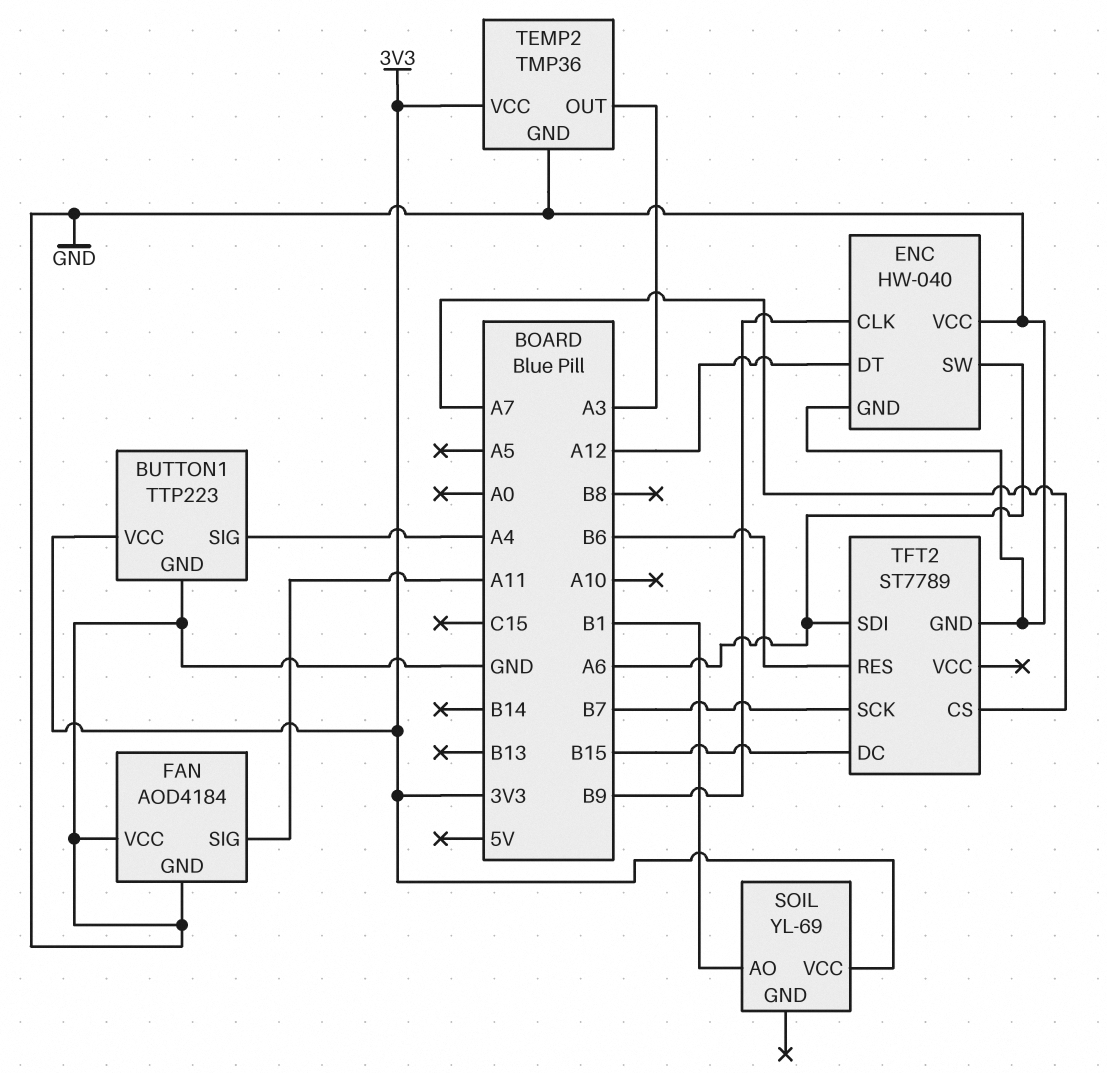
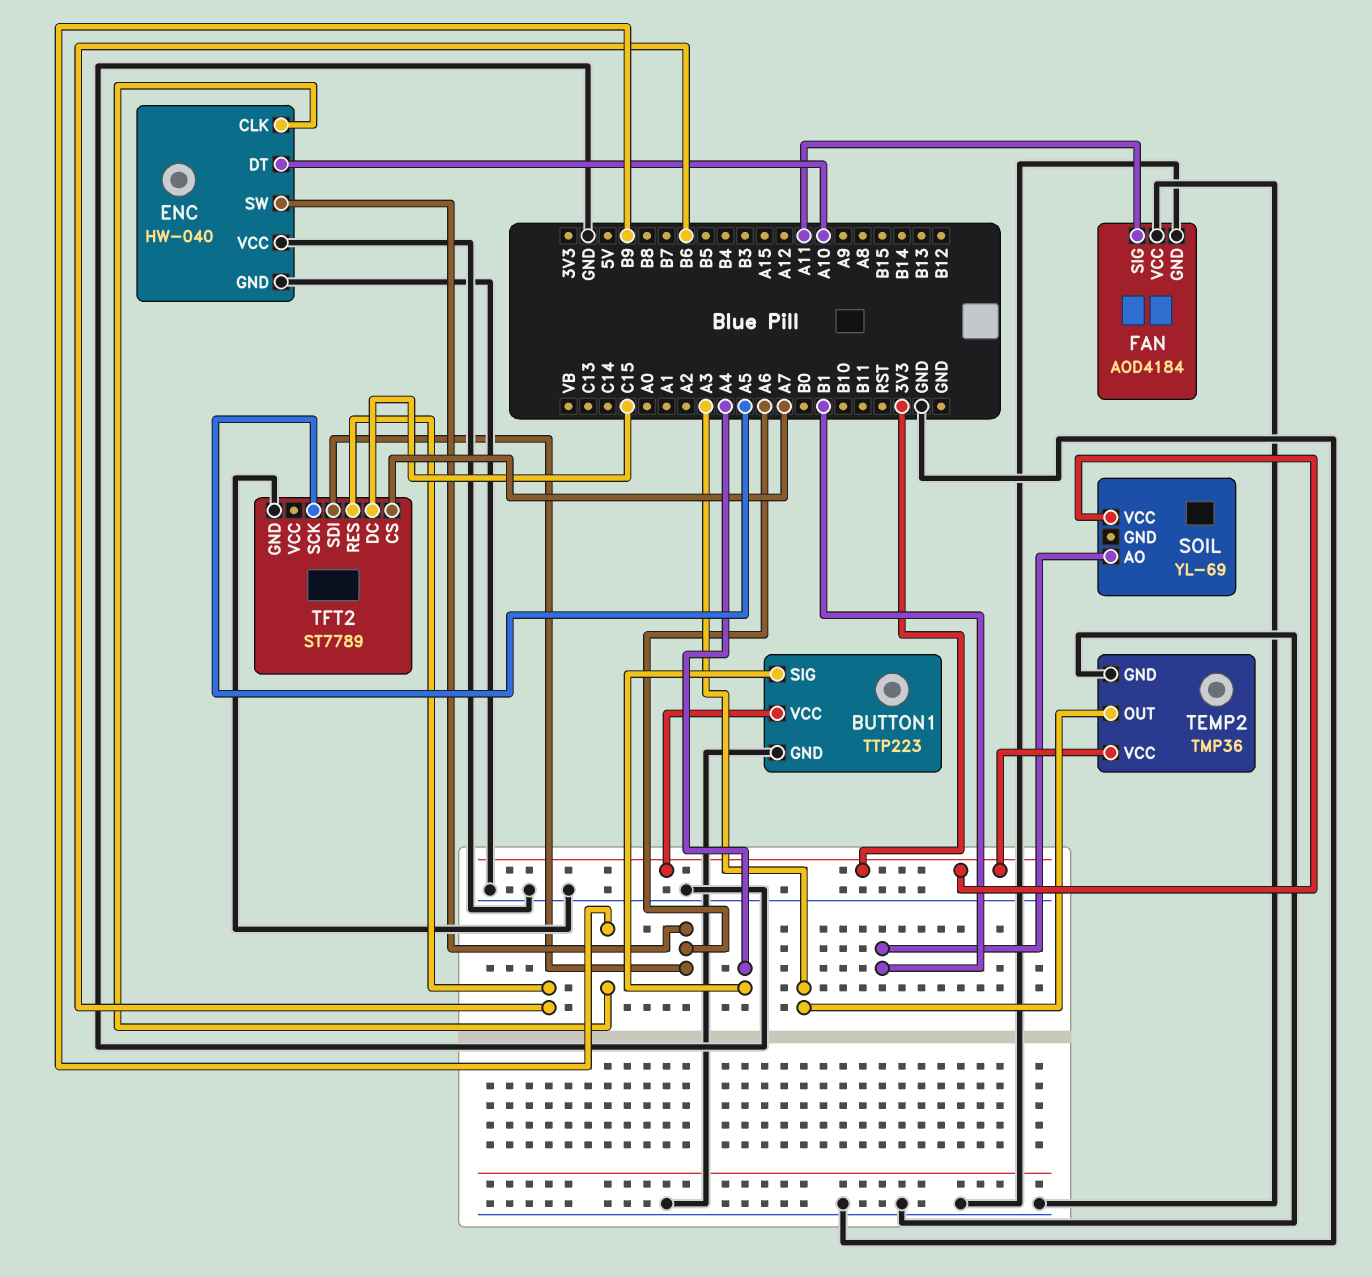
ENC pin DT: A12 -> A10
TFT2 pin DC: B15 -> C15
TFT2 pin SCK: B7 -> A5

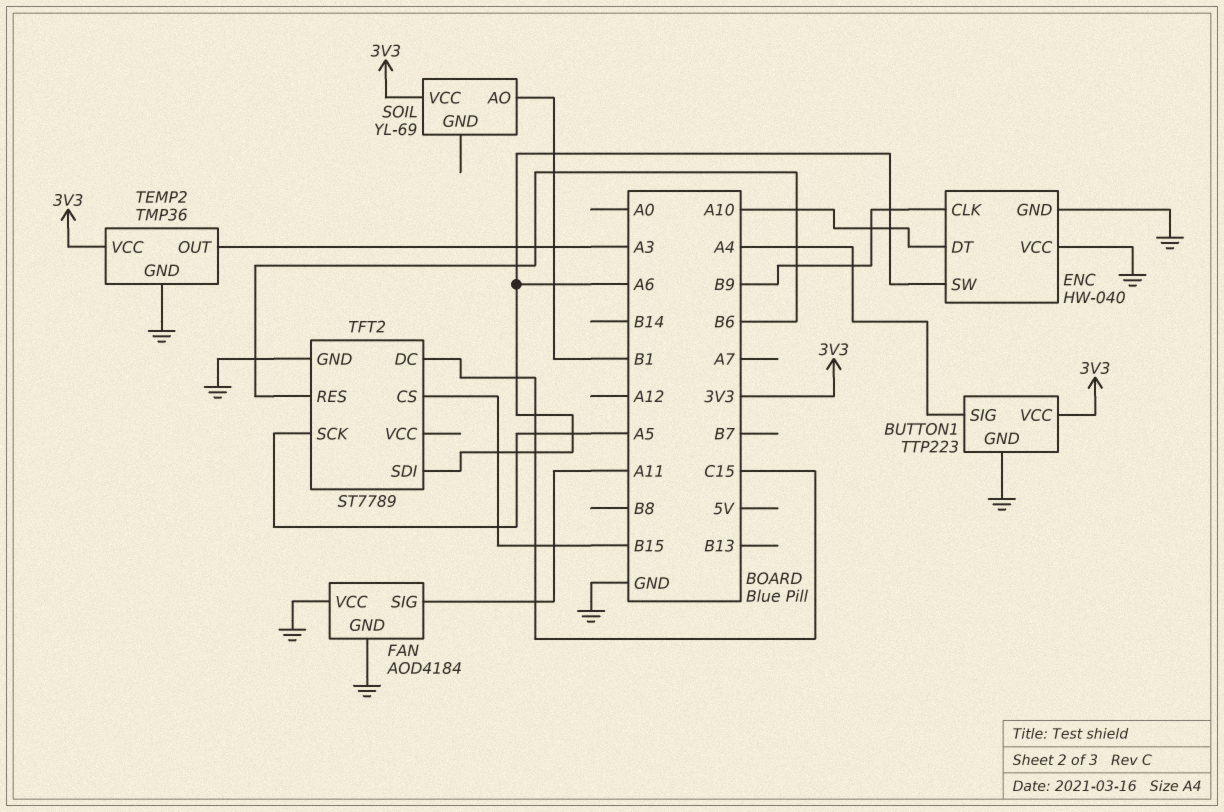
TFT2 pin CS: A7 -> B15

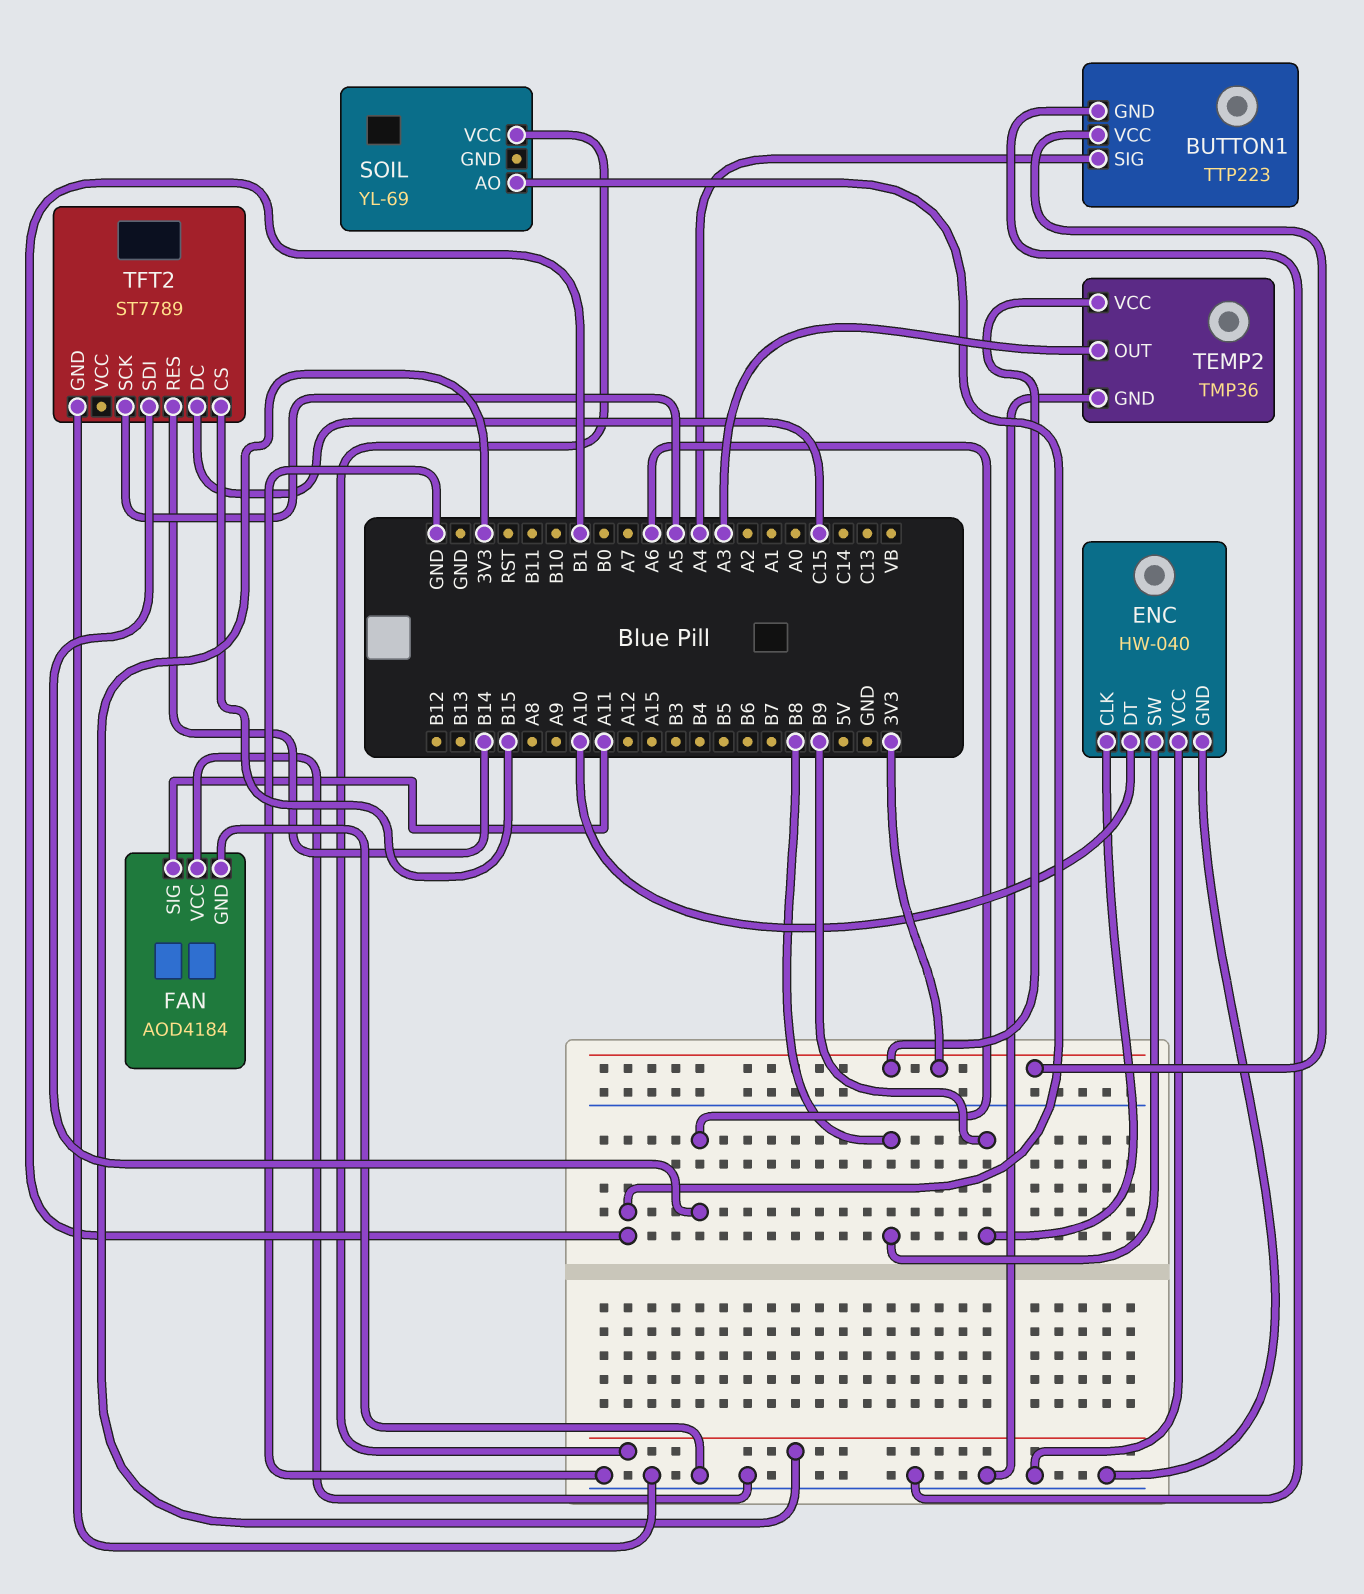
ENC pin SW: A6 -> B8
TFT2 pin RES: B6 -> B14

